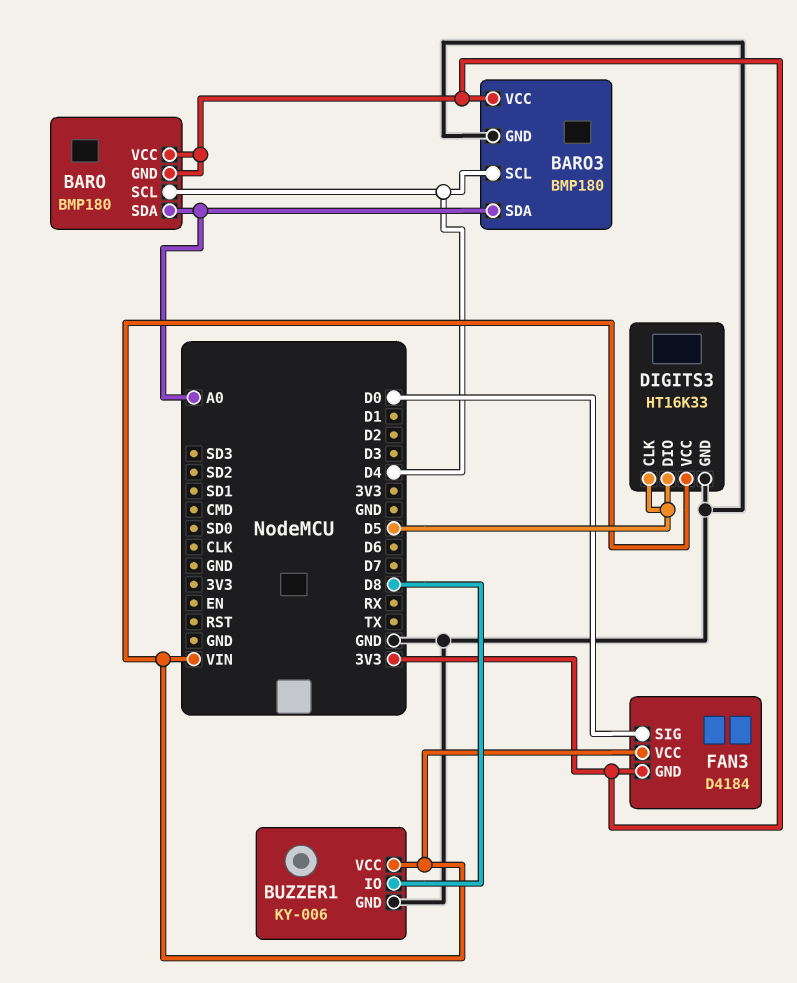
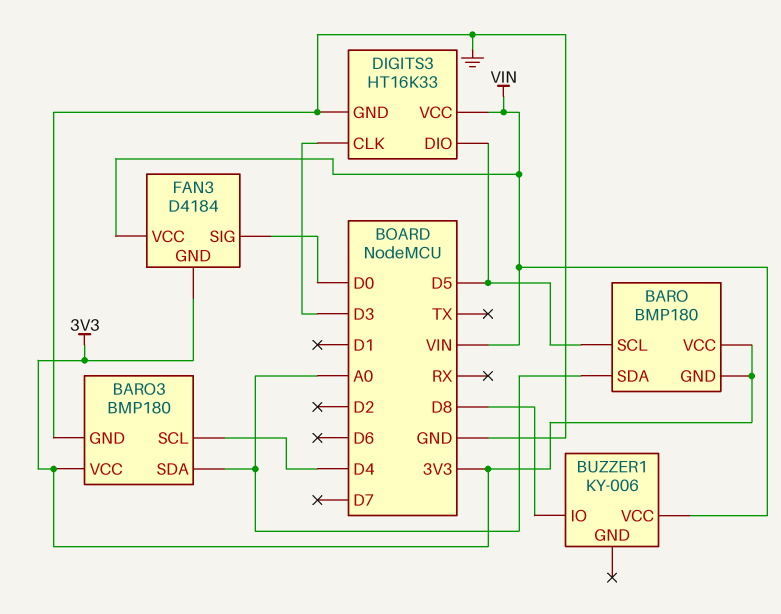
BARO pin SCL: D4 -> D5
BUZZER1 pin GND: GND -> none
DIGITS3 pin CLK: D5 -> D3

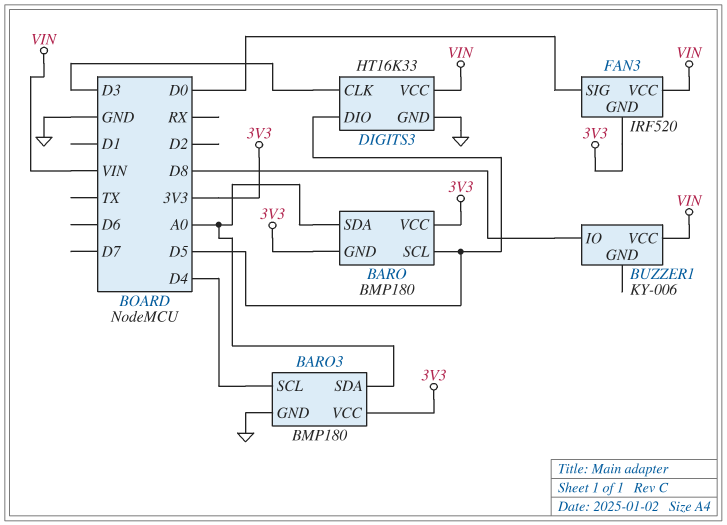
FAN3: D4184 -> IRF520

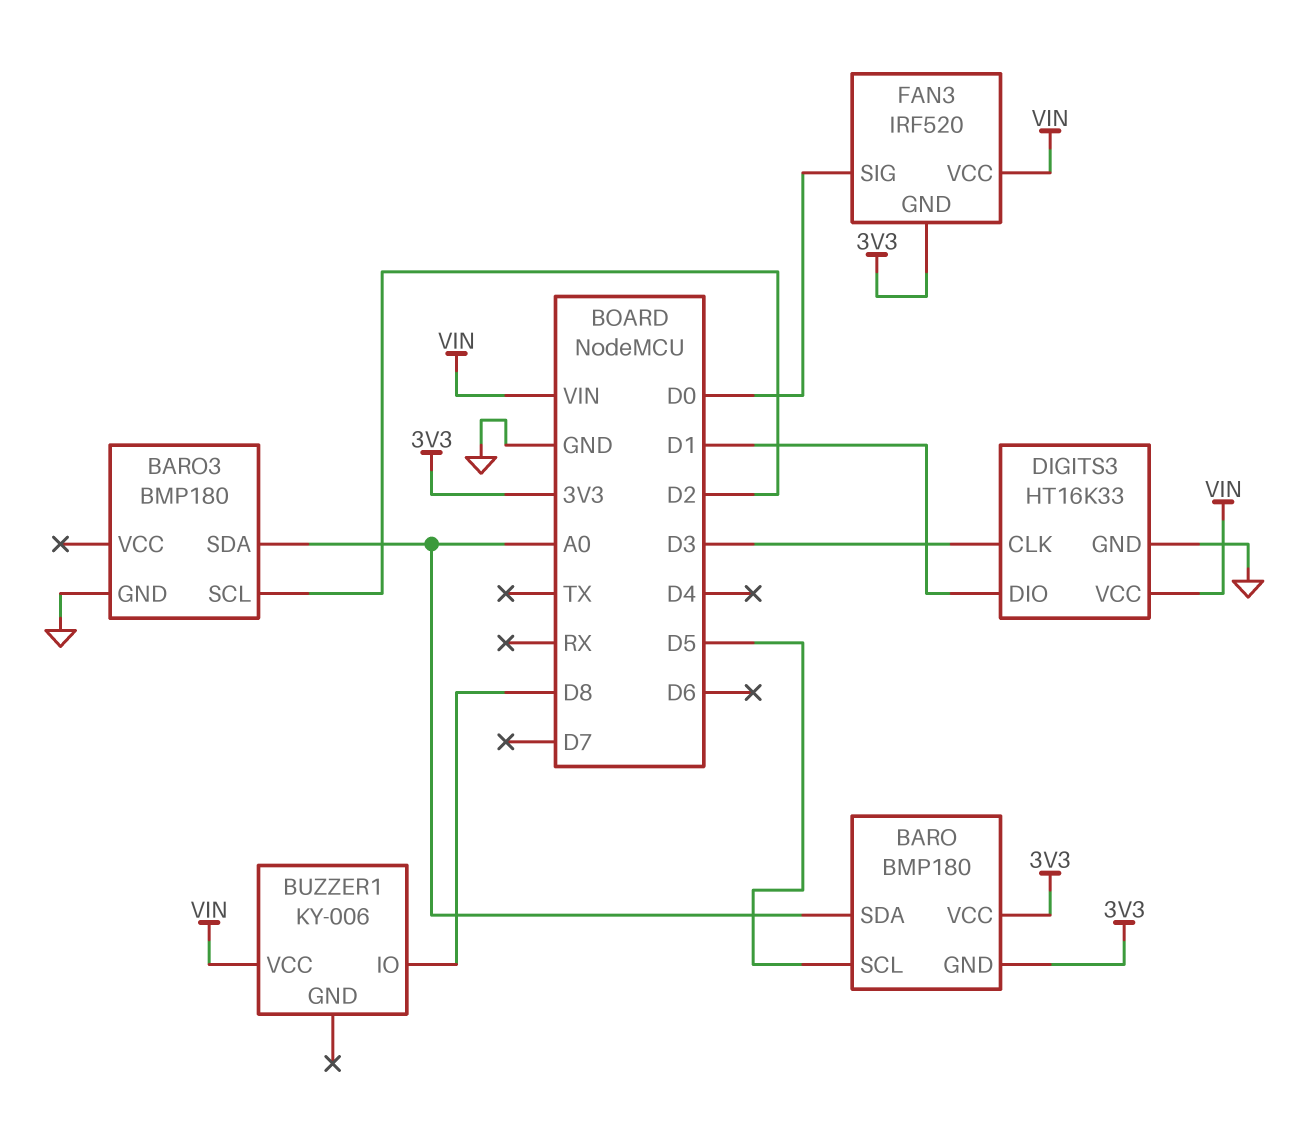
BARO3 pin SCL: D4 -> D2
BARO3 pin VCC: 3V3 -> none
DIGITS3 pin DIO: D5 -> D1

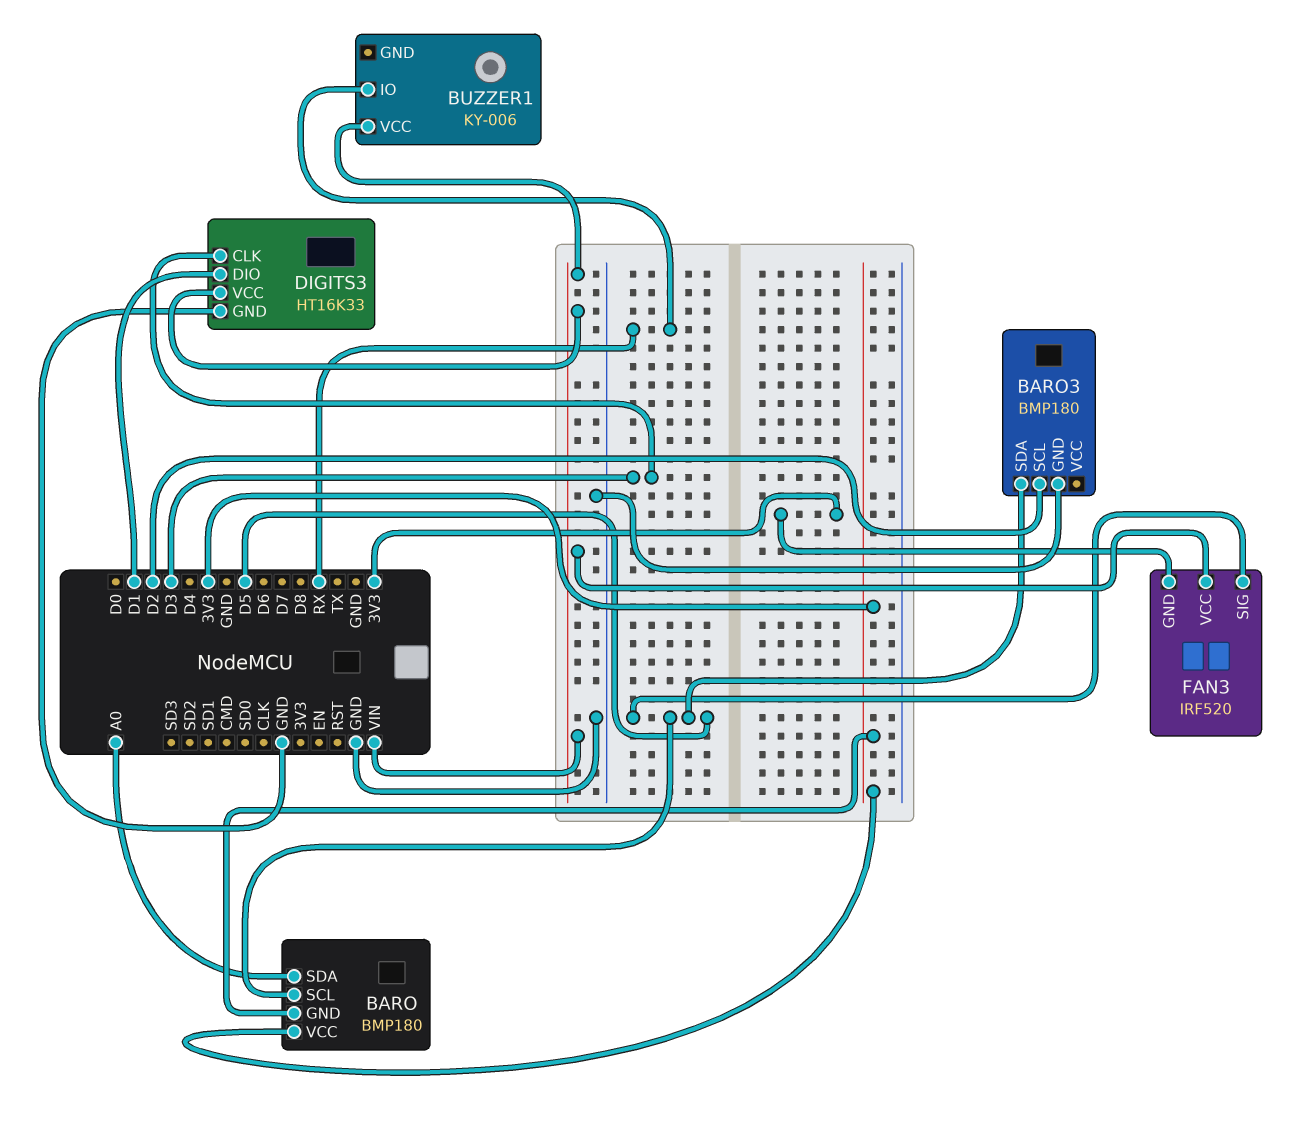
BARO3 pin SDA: A0 -> D5
BUZZER1 pin IO: D8 -> RX
FAN3 pin SIG: D0 -> D5

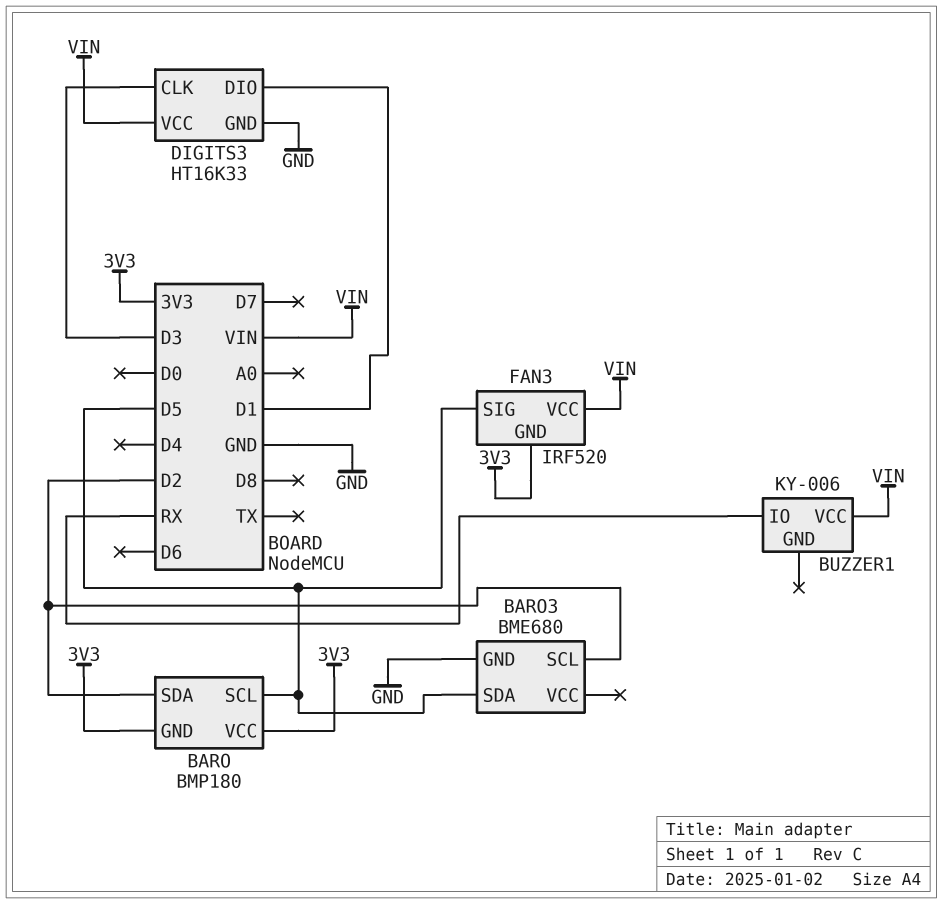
BARO pin SDA: A0 -> D2
BARO3: BMP180 -> BME680

